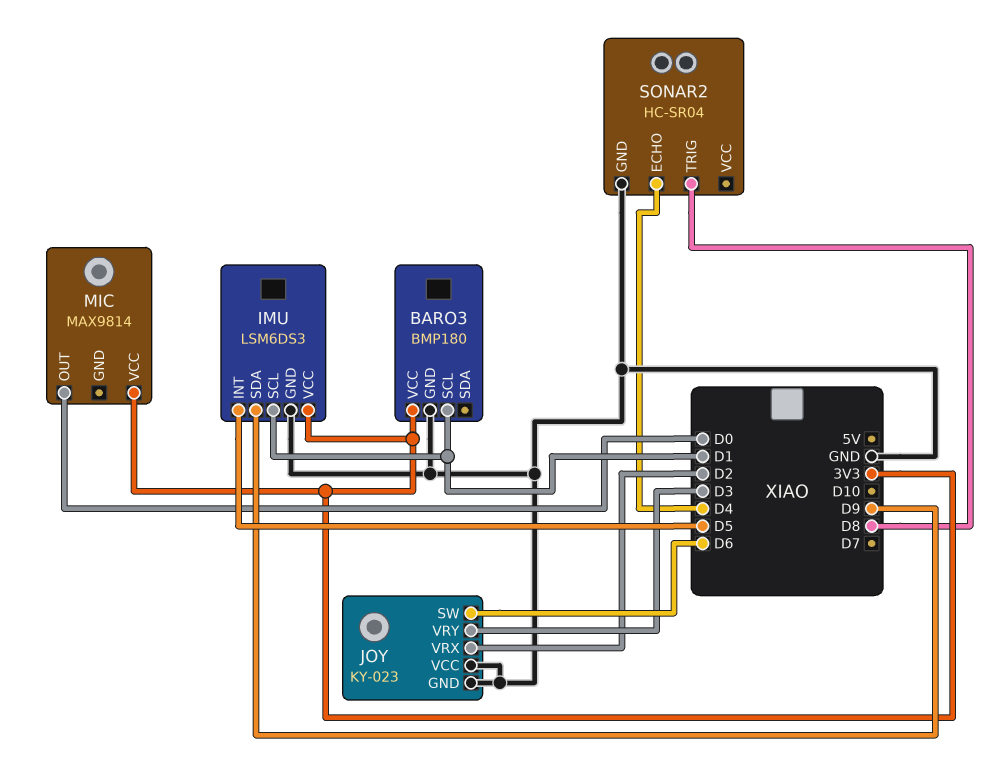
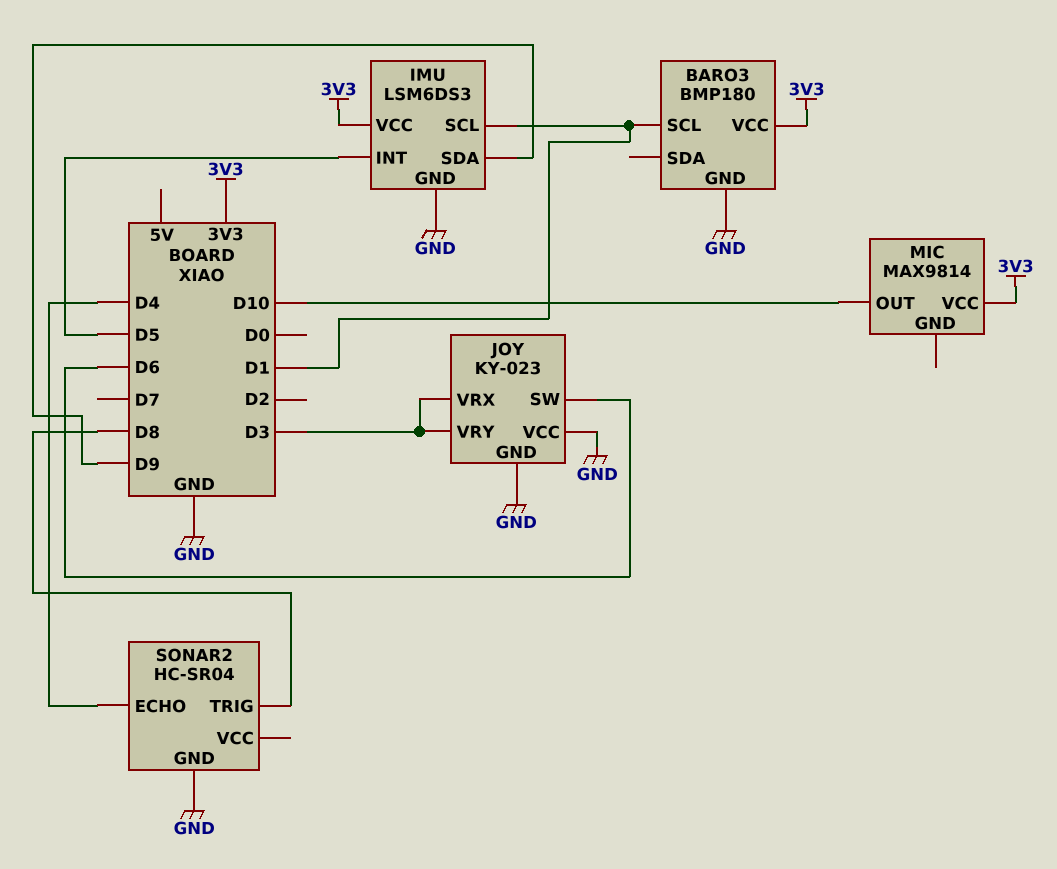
JOY pin VRX: D2 -> D3
MIC pin OUT: D0 -> D10

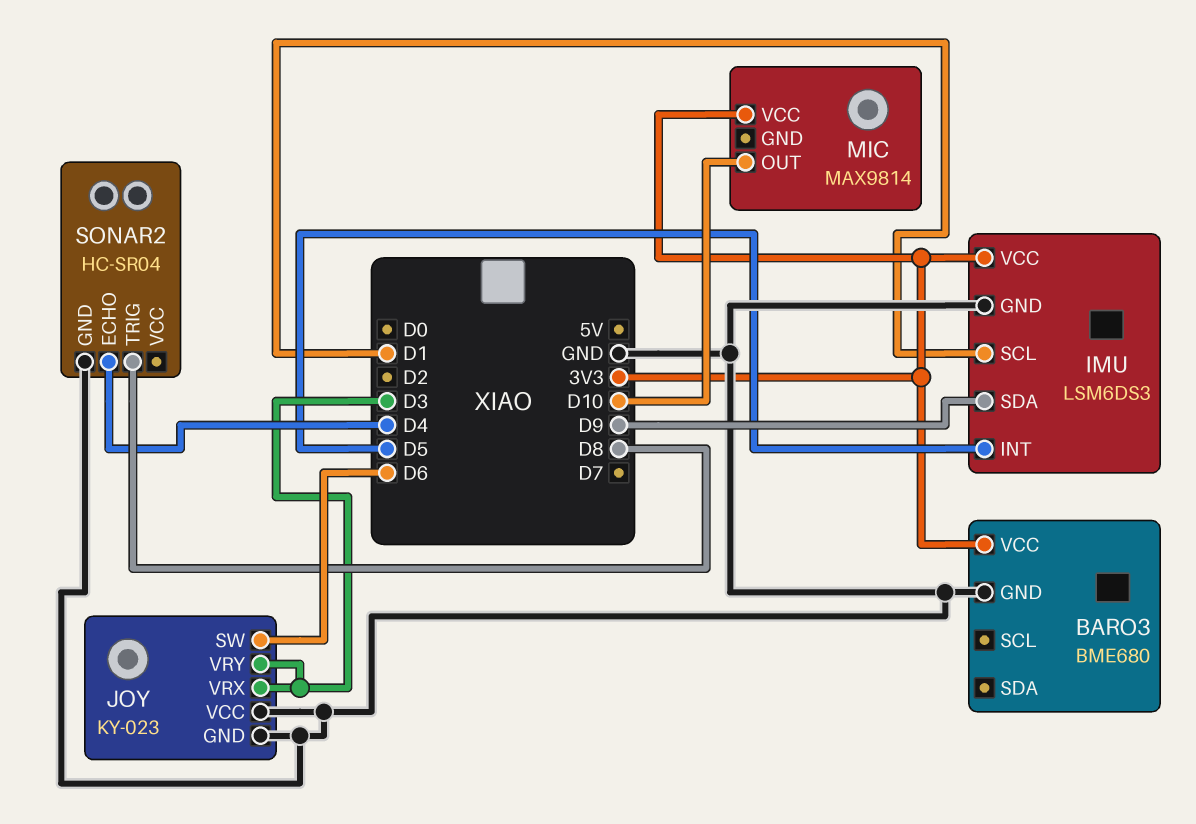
BARO3: BMP180 -> BME680
BARO3 pin SCL: D1 -> none

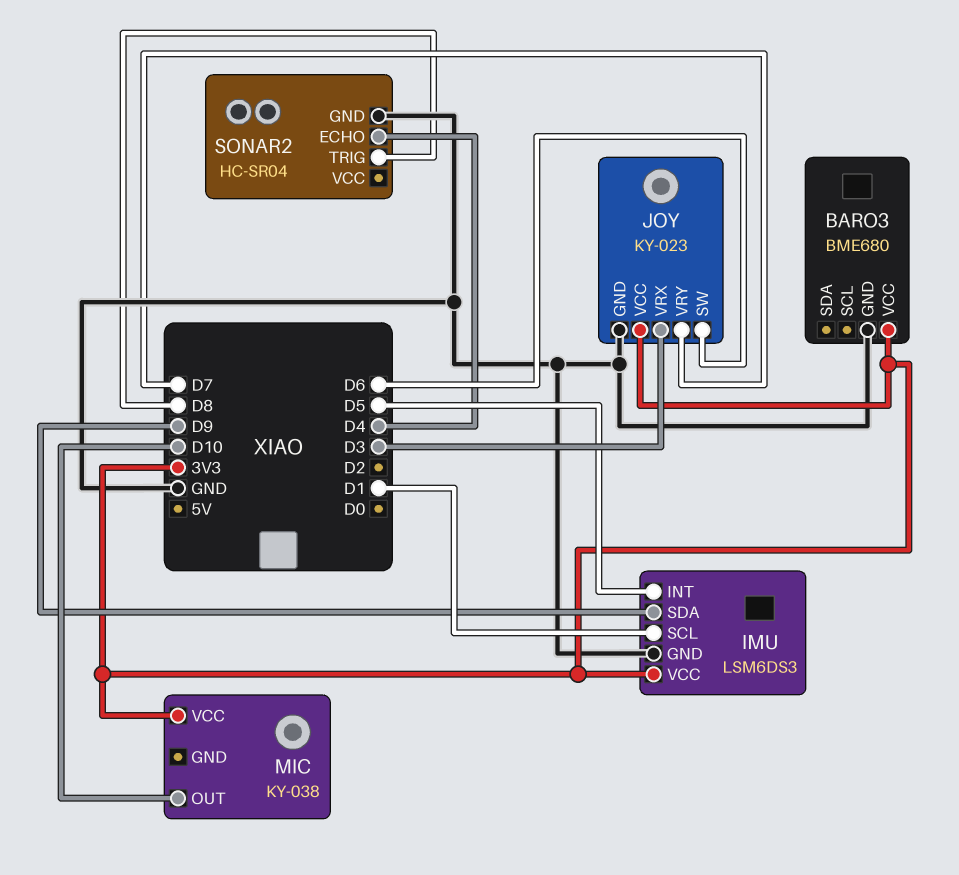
JOY pin VCC: GND -> 3V3
JOY pin VRY: D3 -> D7
MIC: MAX9814 -> KY-038

